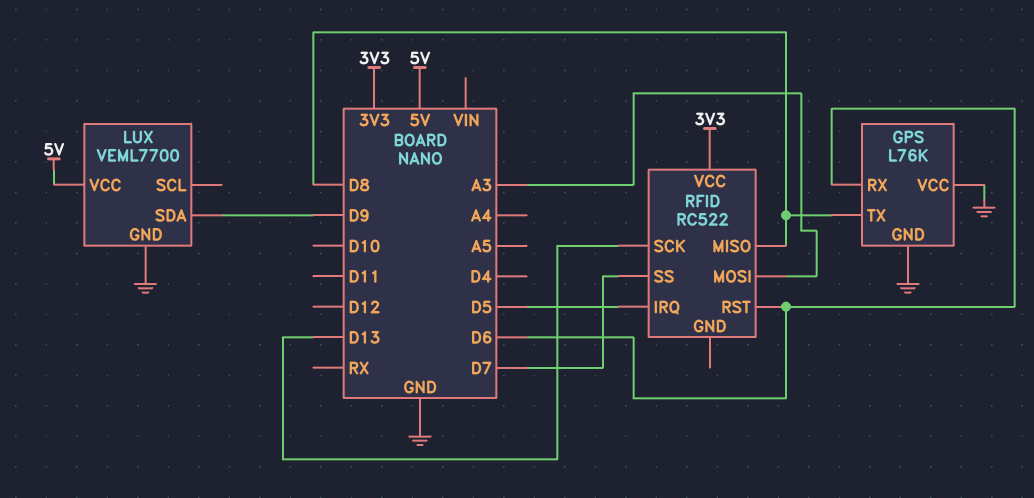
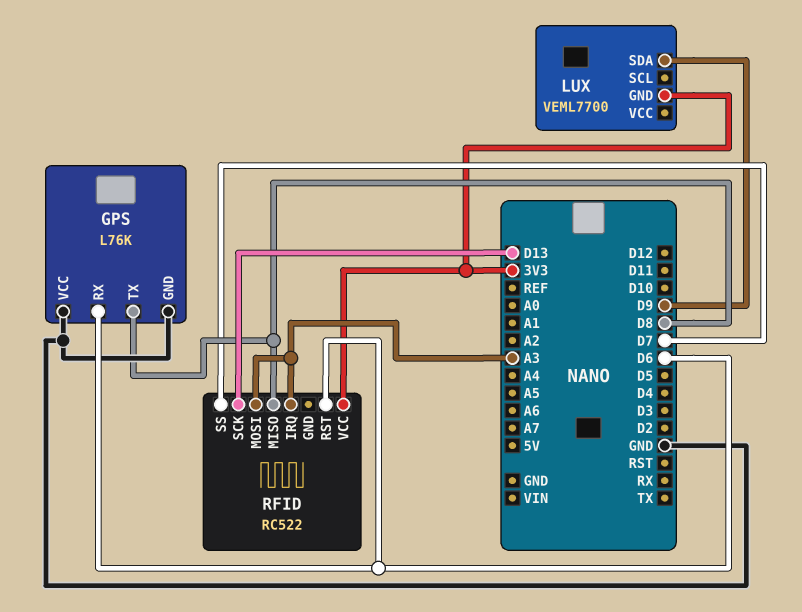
LUX pin GND: GND -> 3V3
LUX pin VCC: 5V -> none
RFID pin IRQ: D5 -> A3

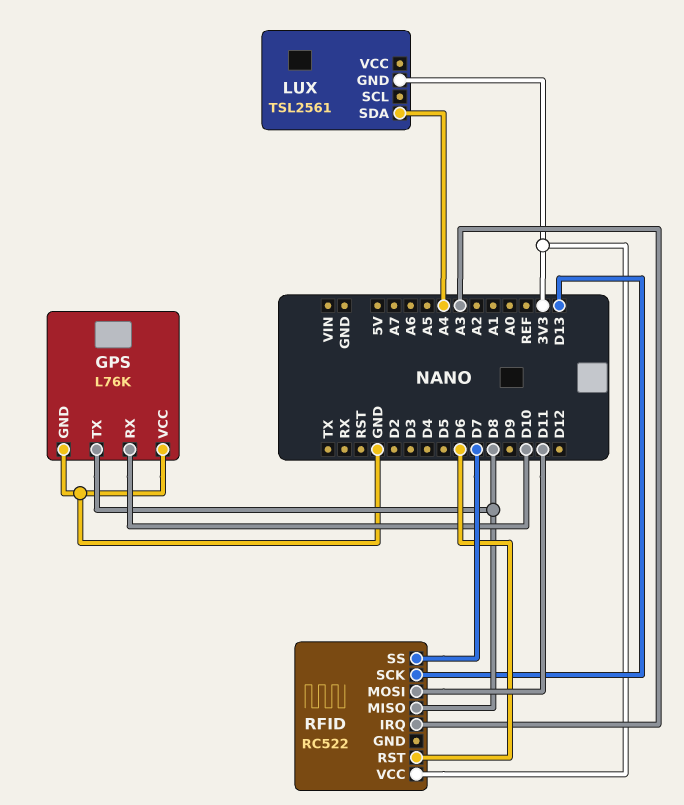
GPS pin RX: D6 -> D10
LUX: VEML7700 -> TSL2561
LUX pin SDA: D9 -> A4
RFID pin MOSI: A3 -> D11

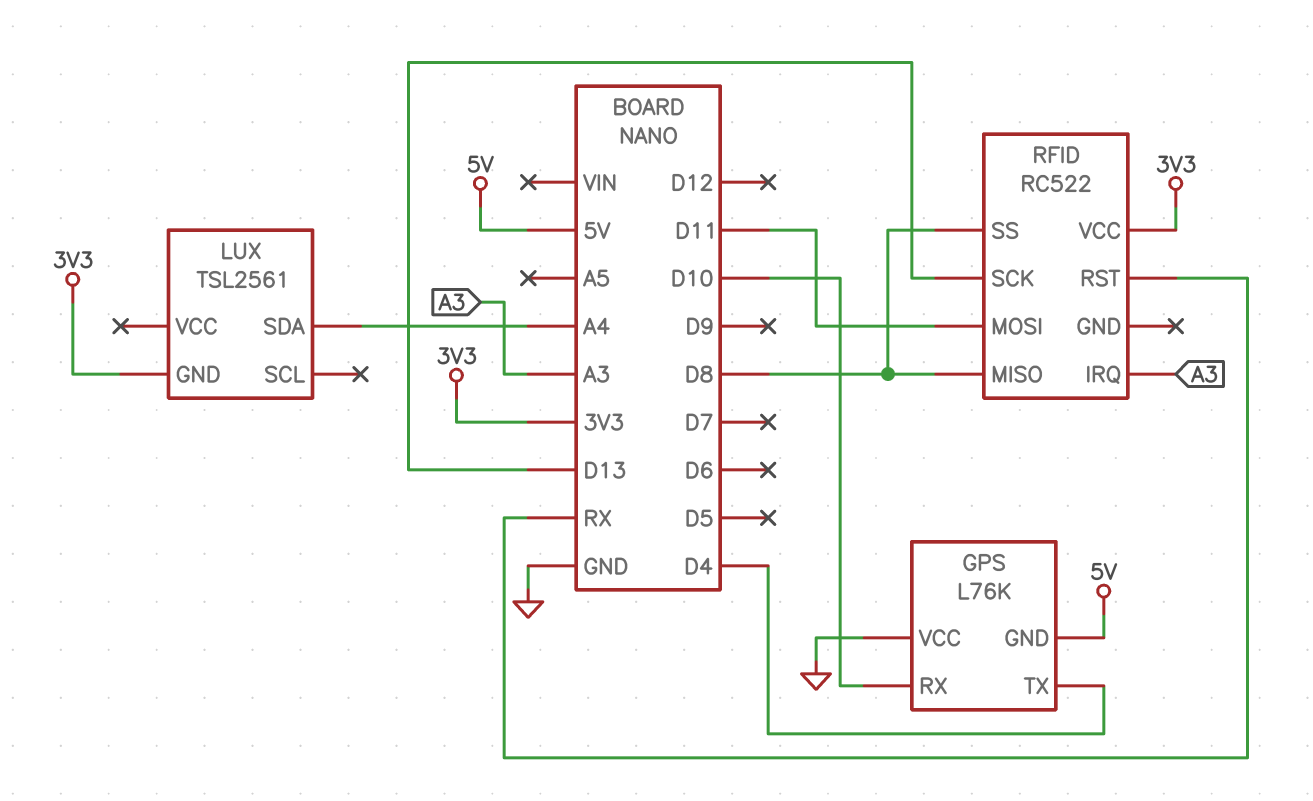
GPS pin GND: GND -> 5V
GPS pin TX: D8 -> D4
RFID pin RST: D6 -> RX
RFID pin SS: D7 -> D8

